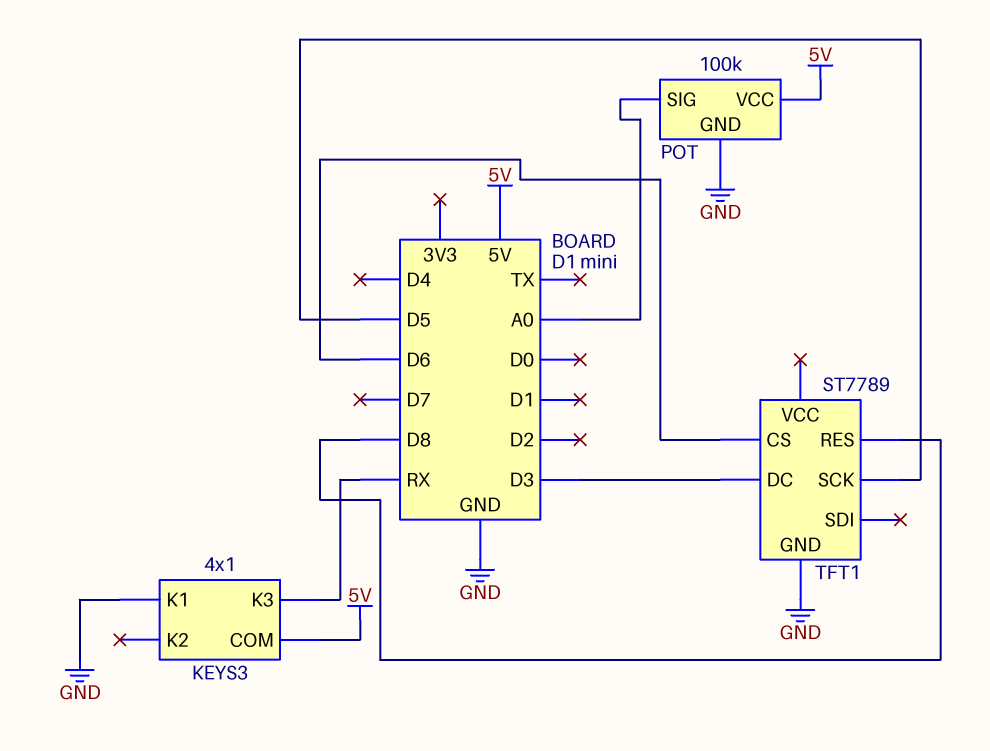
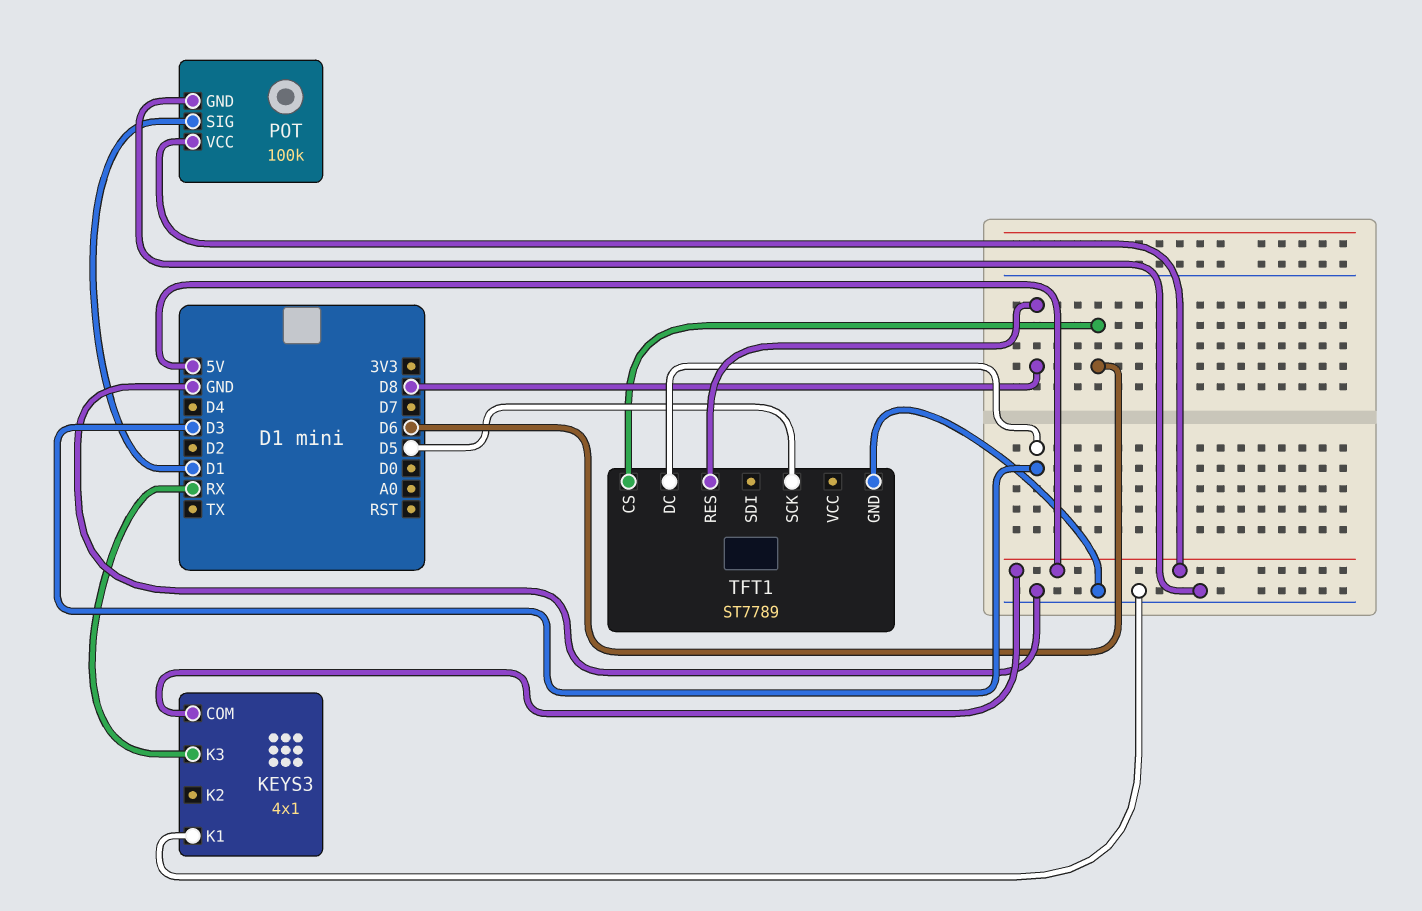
POT pin SIG: A0 -> D1

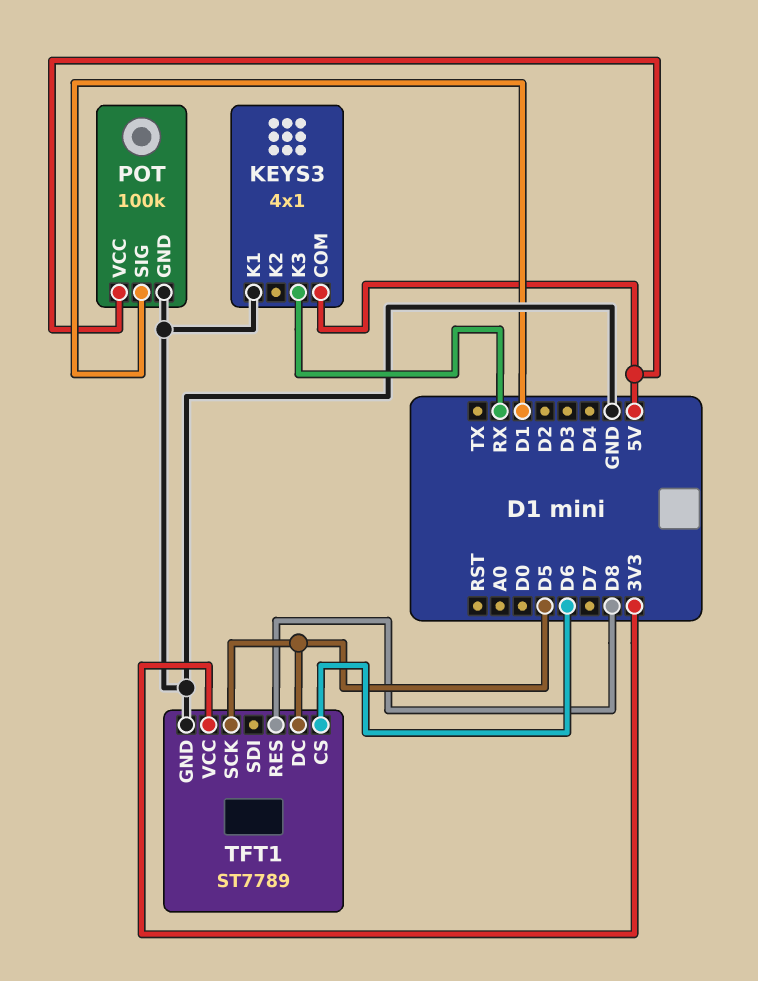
TFT1 pin DC: D3 -> D5
TFT1 pin VCC: none -> 3V3

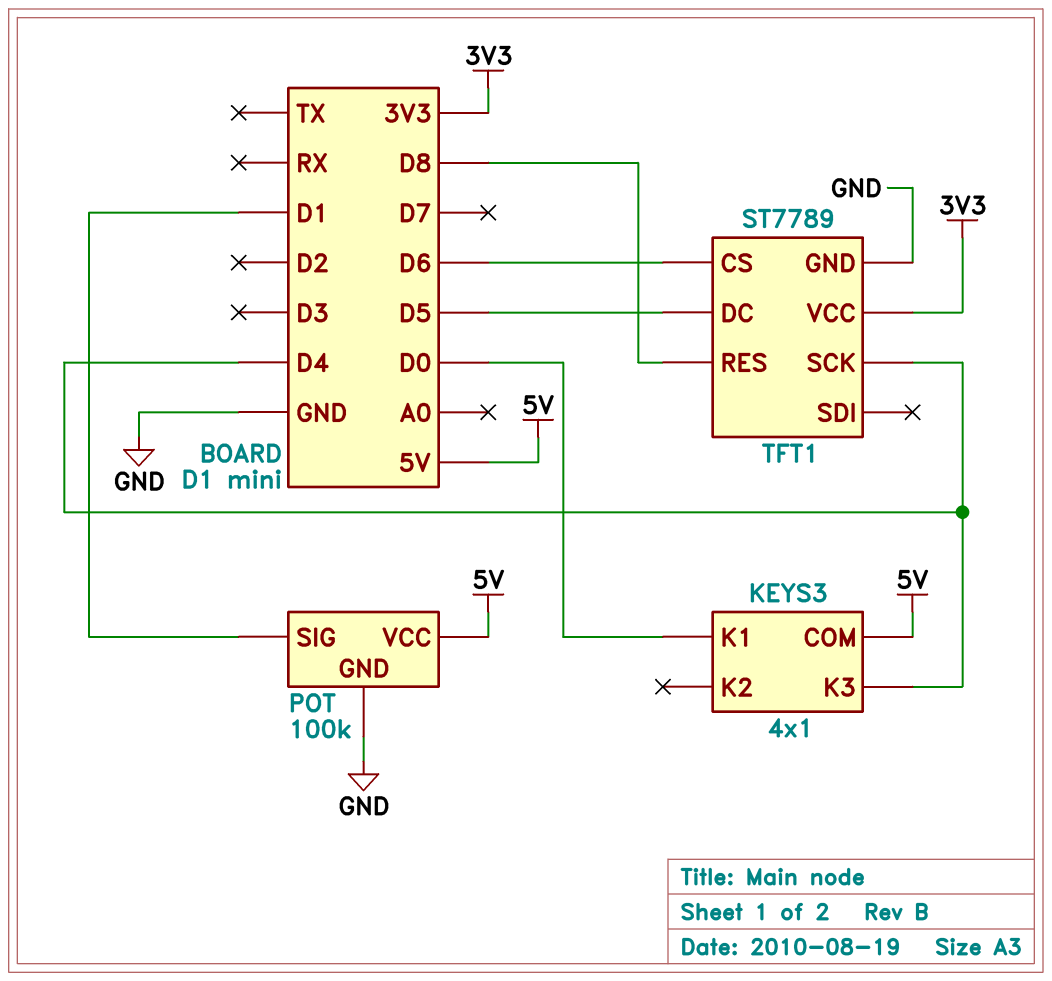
KEYS3 pin K1: GND -> D0
KEYS3 pin K3: RX -> D4
TFT1 pin SCK: D5 -> D4

